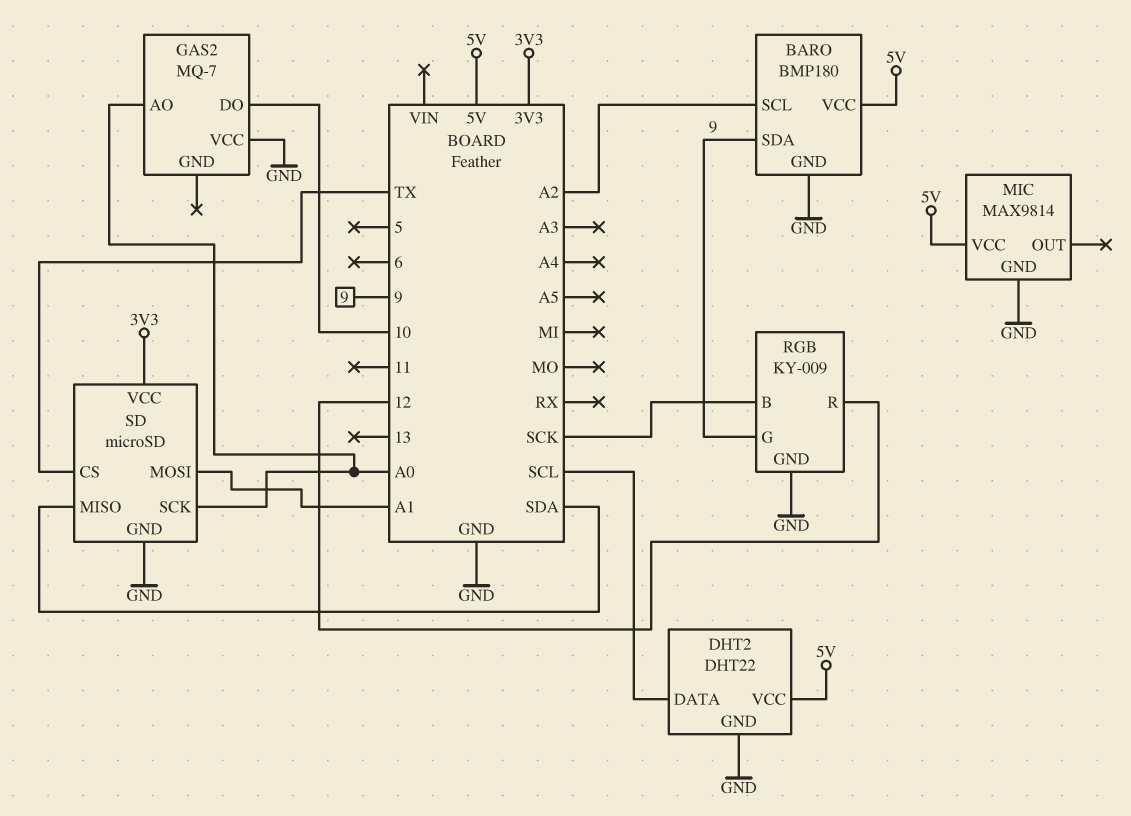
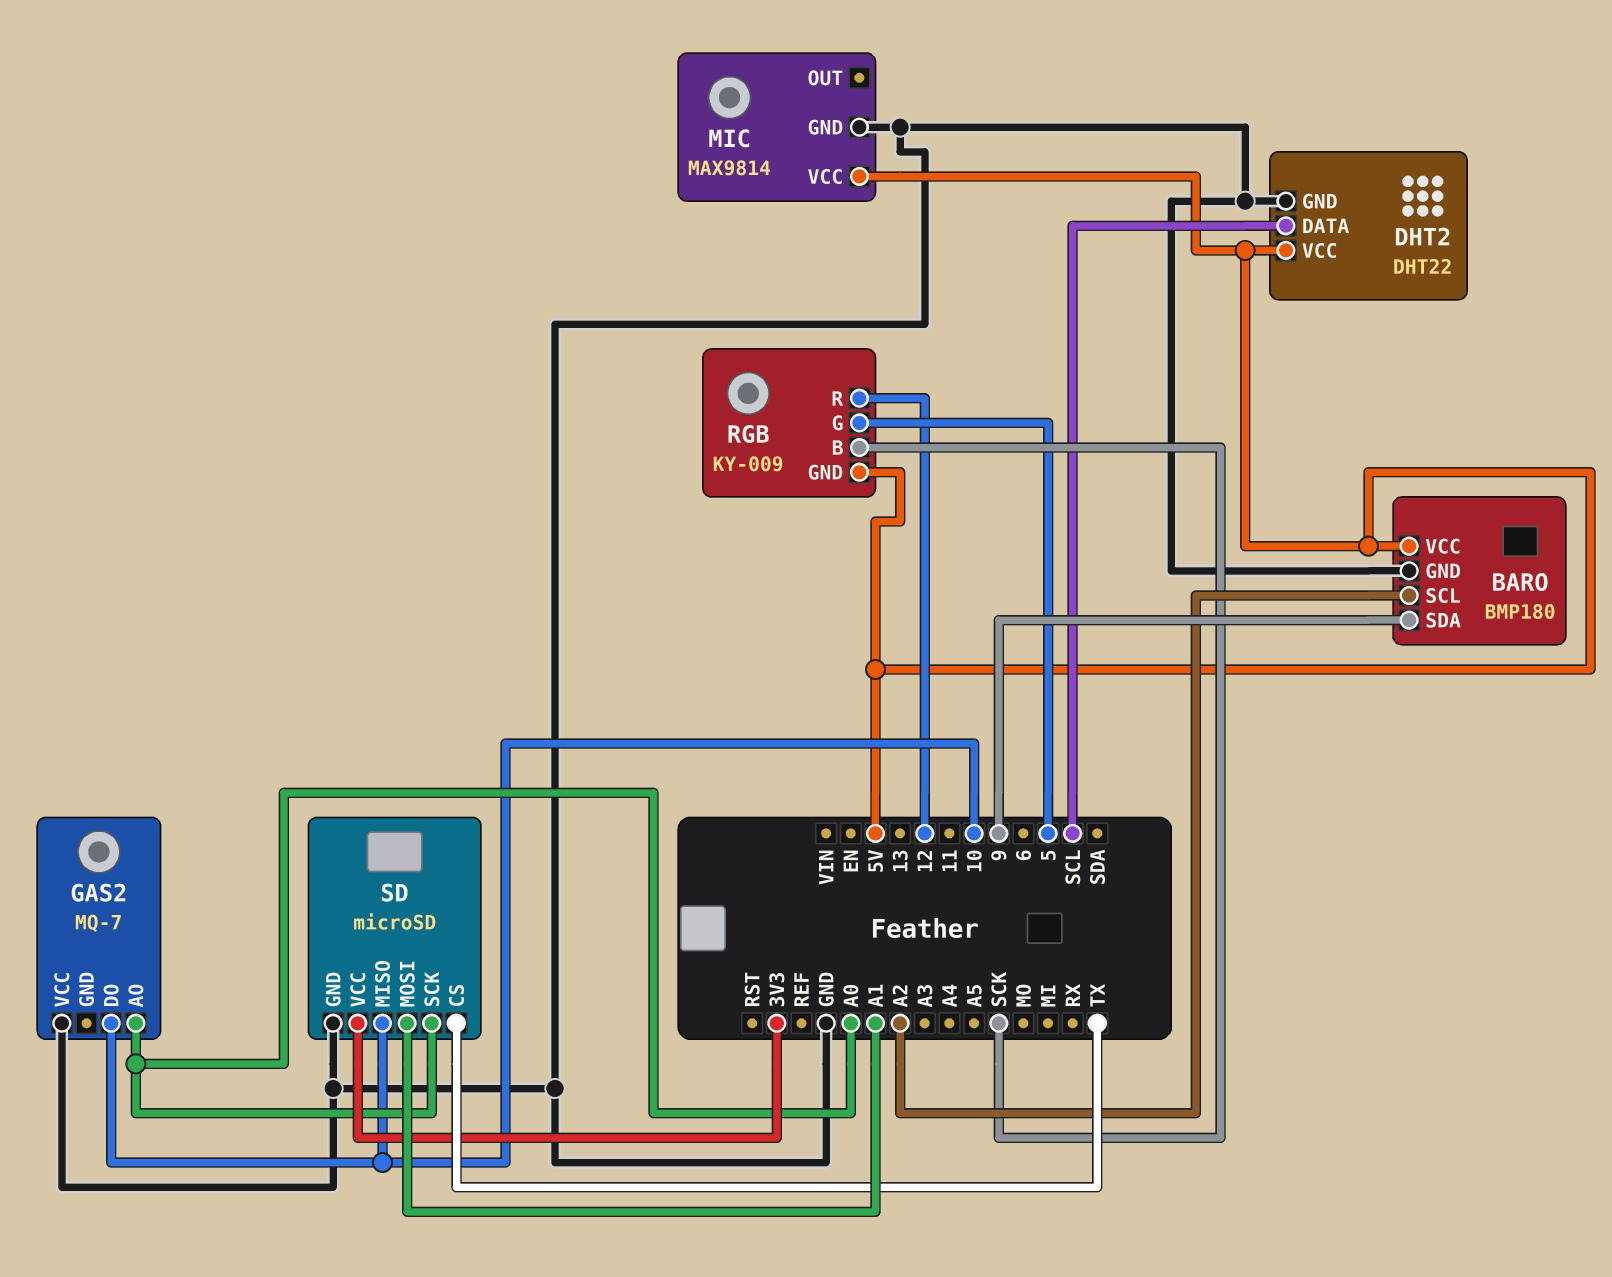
RGB pin G: 9 -> 5
RGB pin GND: GND -> 5V
SD pin MISO: SDA -> 10

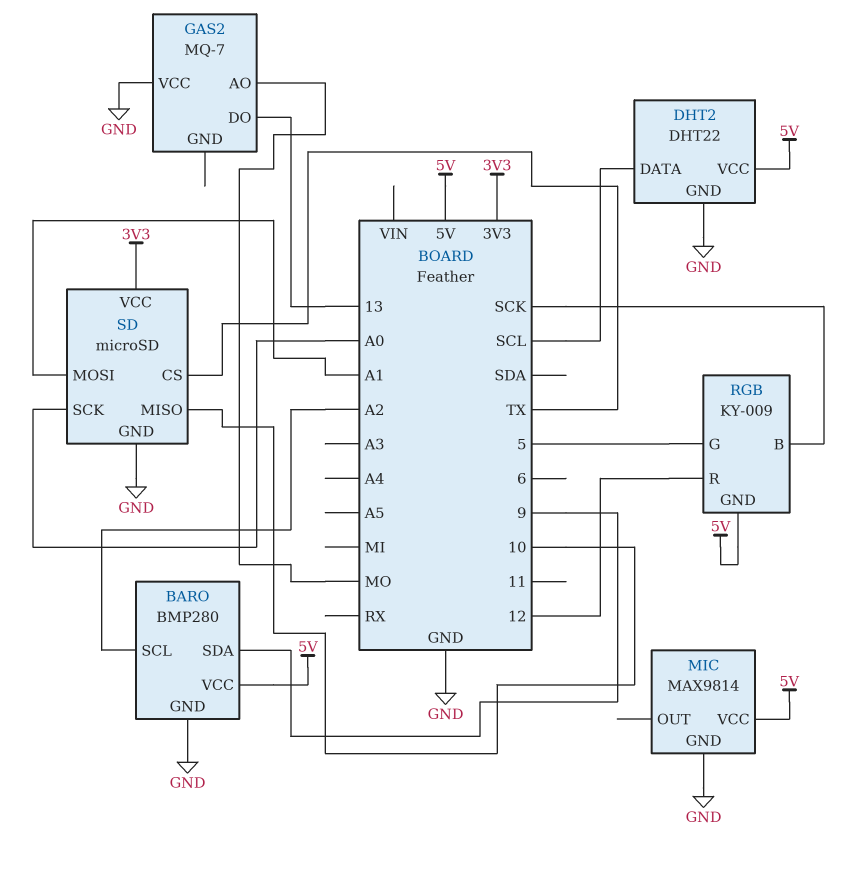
BARO: BMP180 -> BMP280
GAS2 pin AO: A0 -> MO
GAS2 pin DO: 10 -> 13

